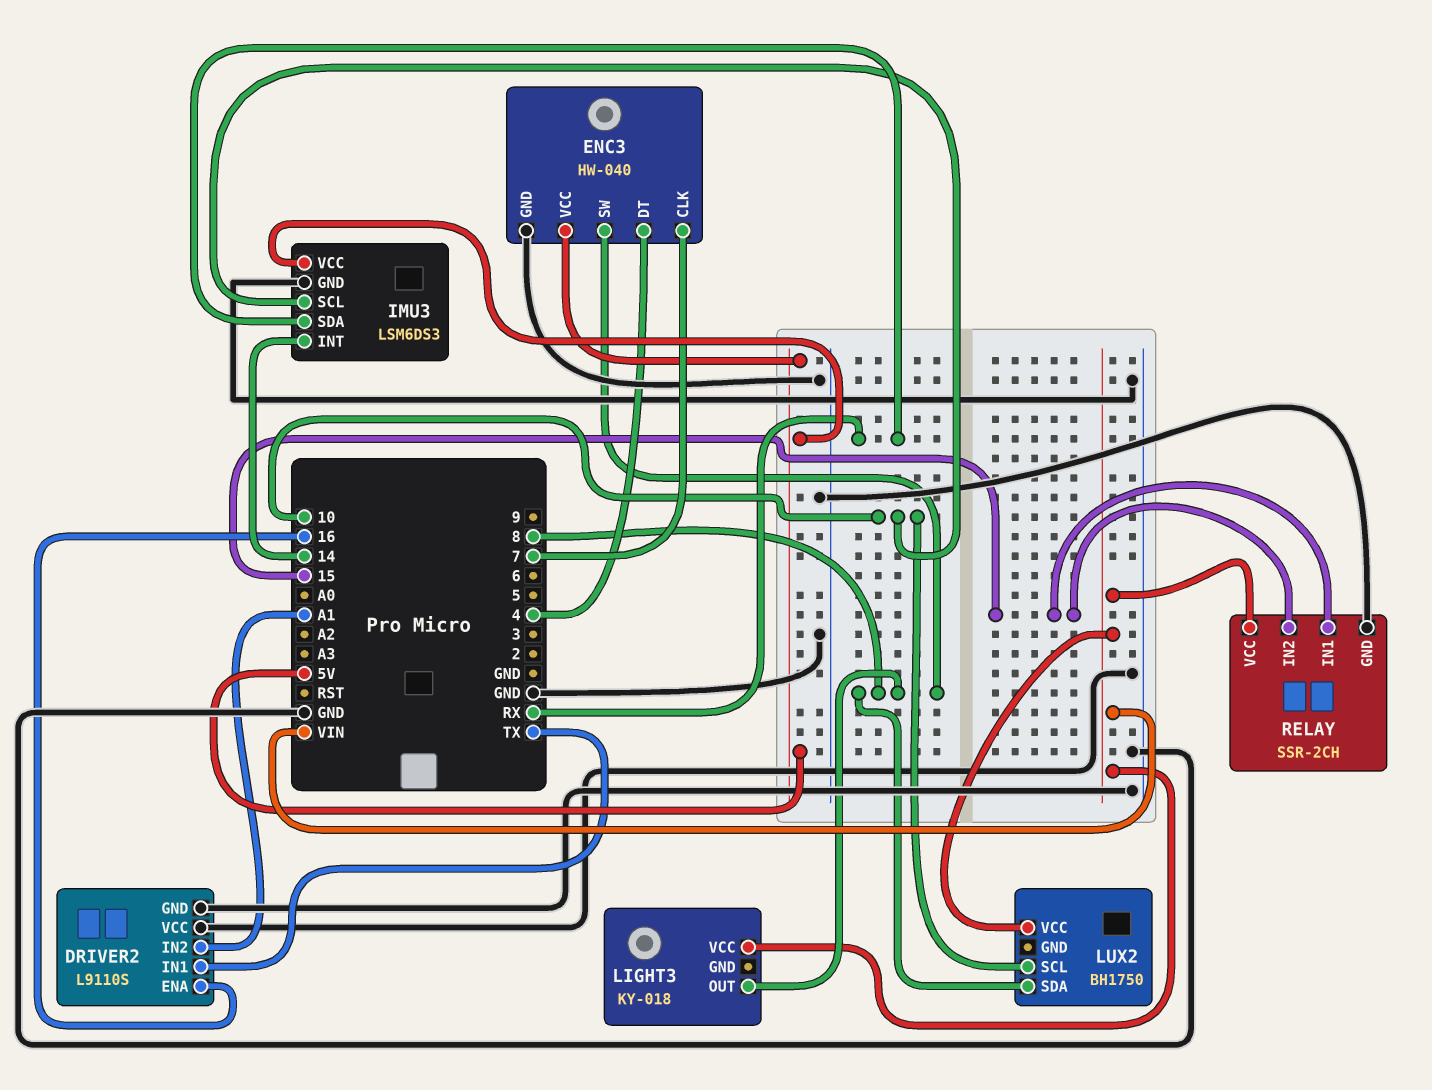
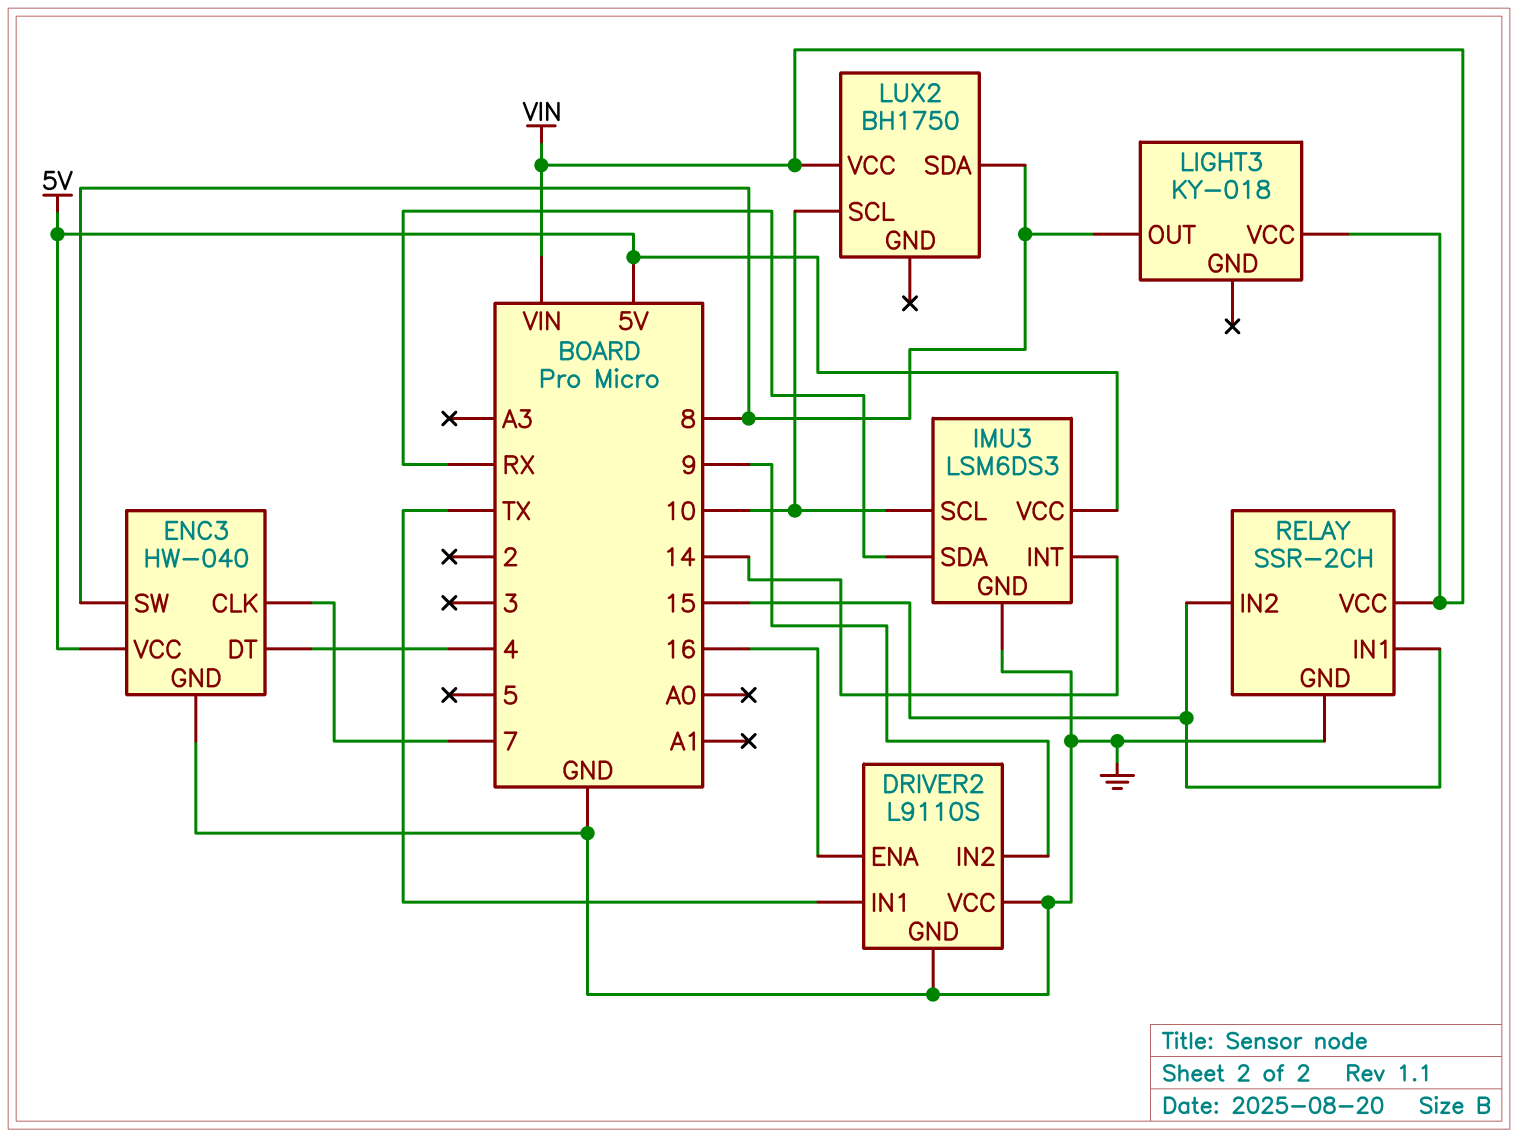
DRIVER2 pin IN2: A1 -> 9

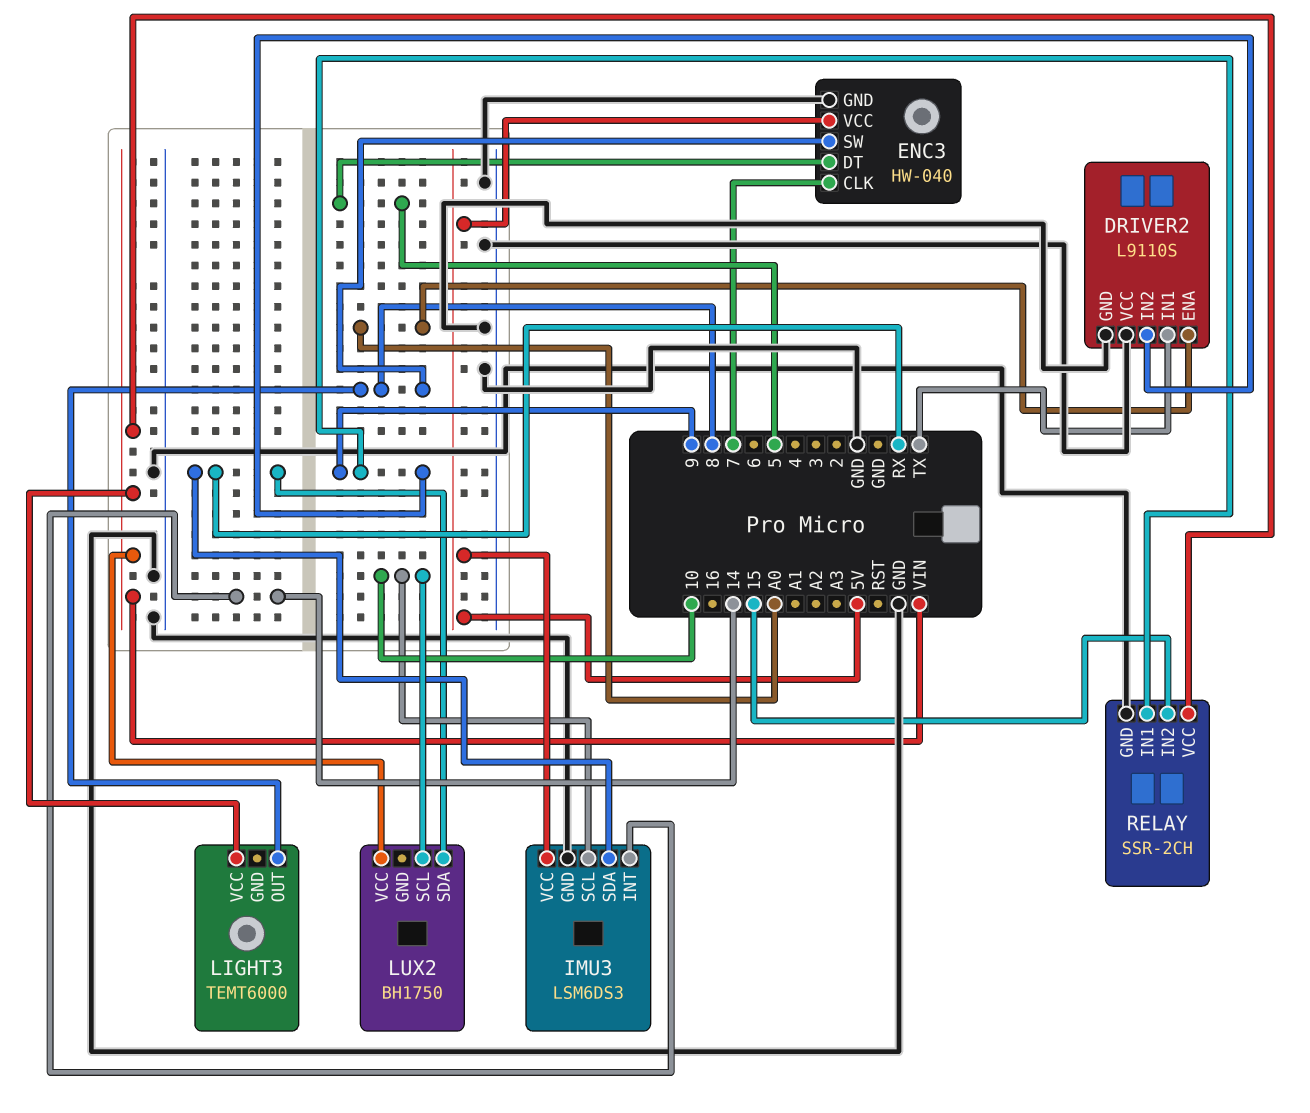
DRIVER2 pin ENA: 16 -> A0
ENC3 pin DT: 4 -> 5
LIGHT3: KY-018 -> TEMT6000
LUX2 pin SDA: 8 -> RX
RELAY pin IN1: 15 -> 9

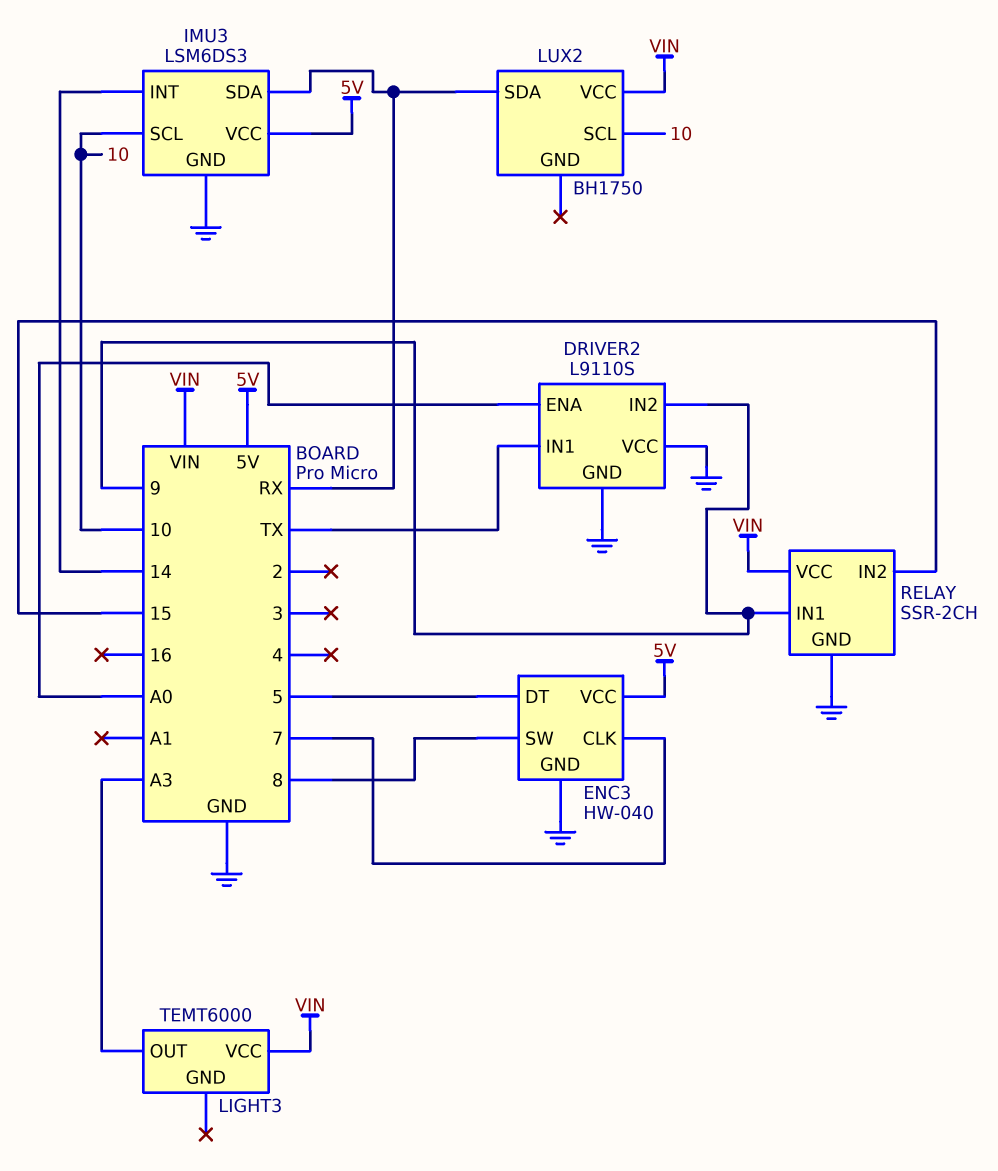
LIGHT3 pin OUT: 8 -> A3

